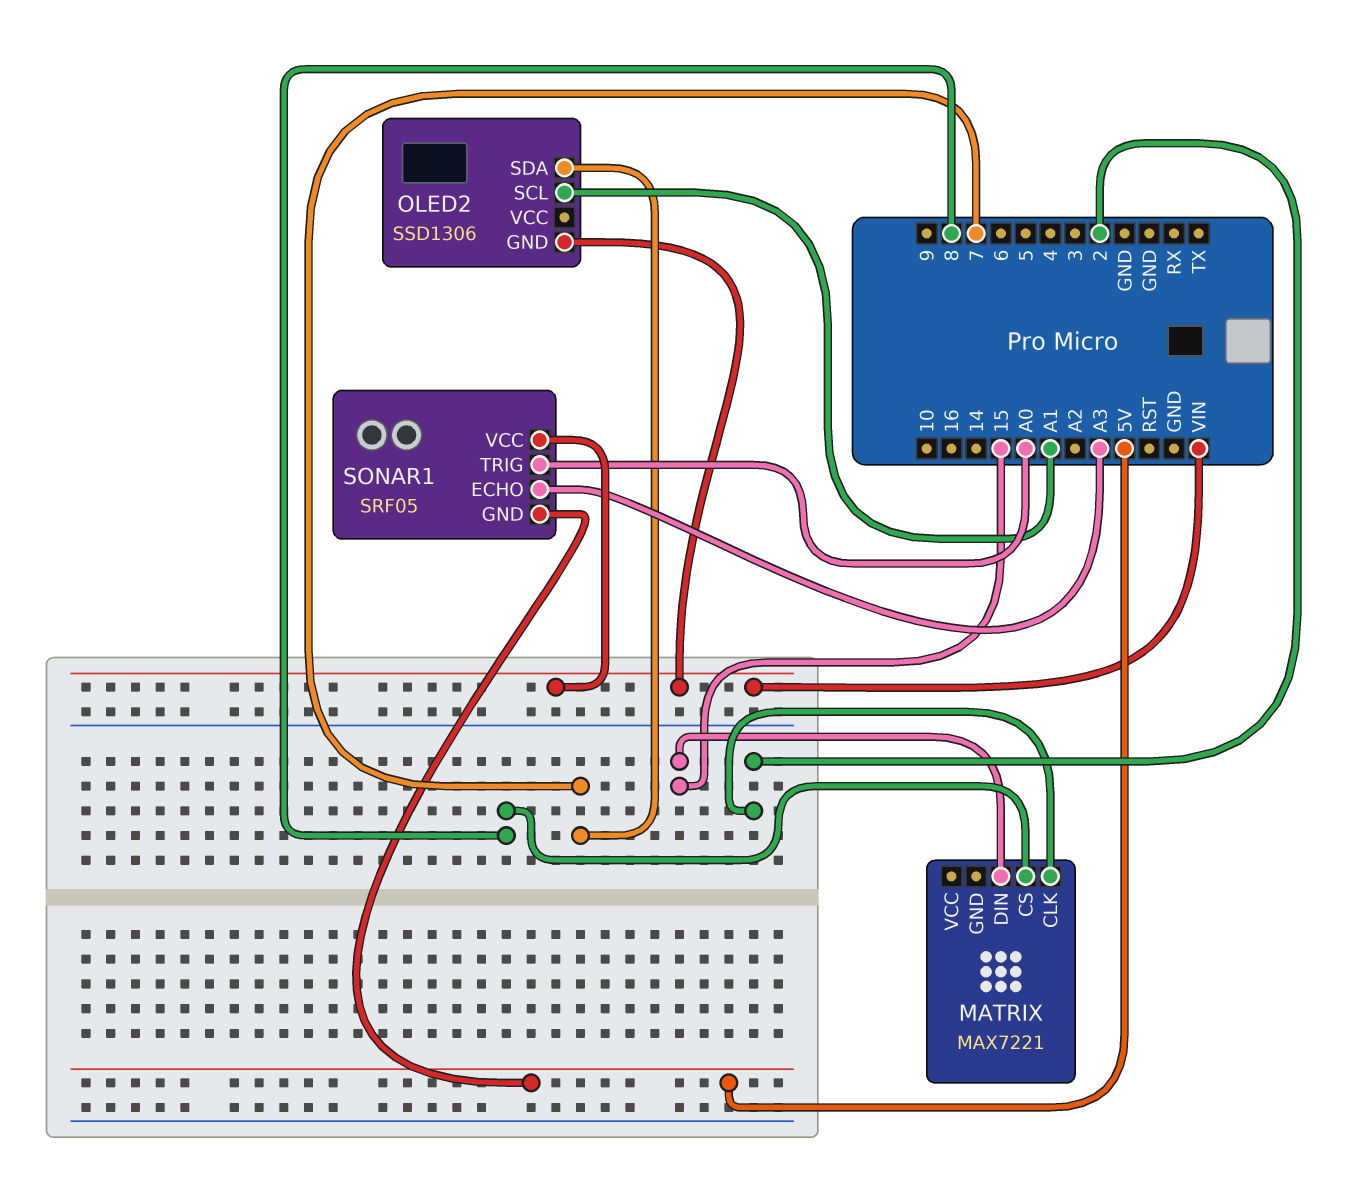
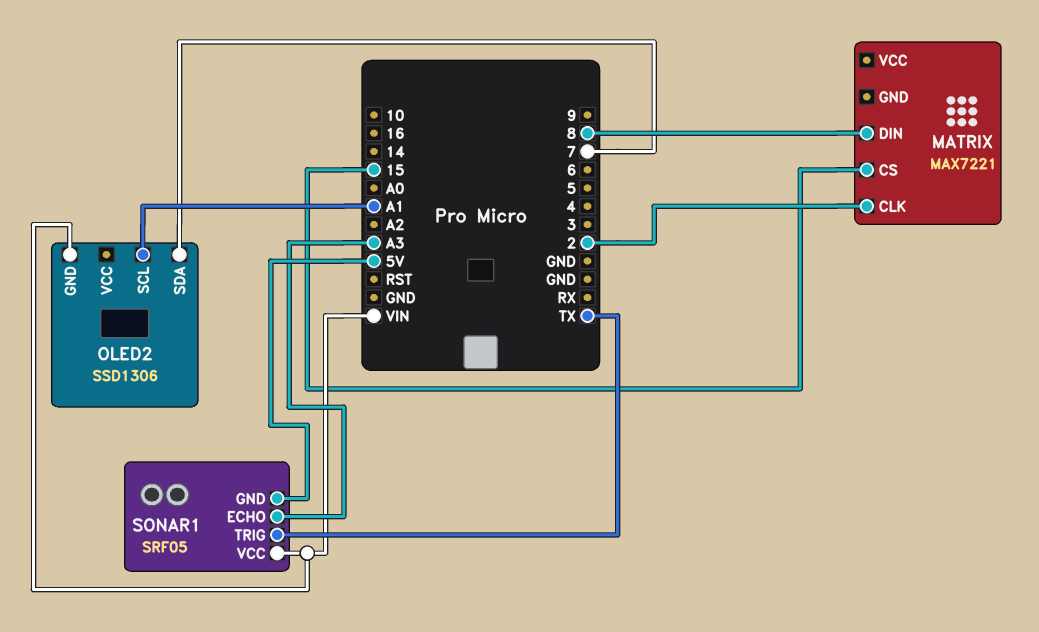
MATRIX pin CS: 8 -> 15
MATRIX pin DIN: 15 -> 8
SONAR1 pin TRIG: A0 -> TX

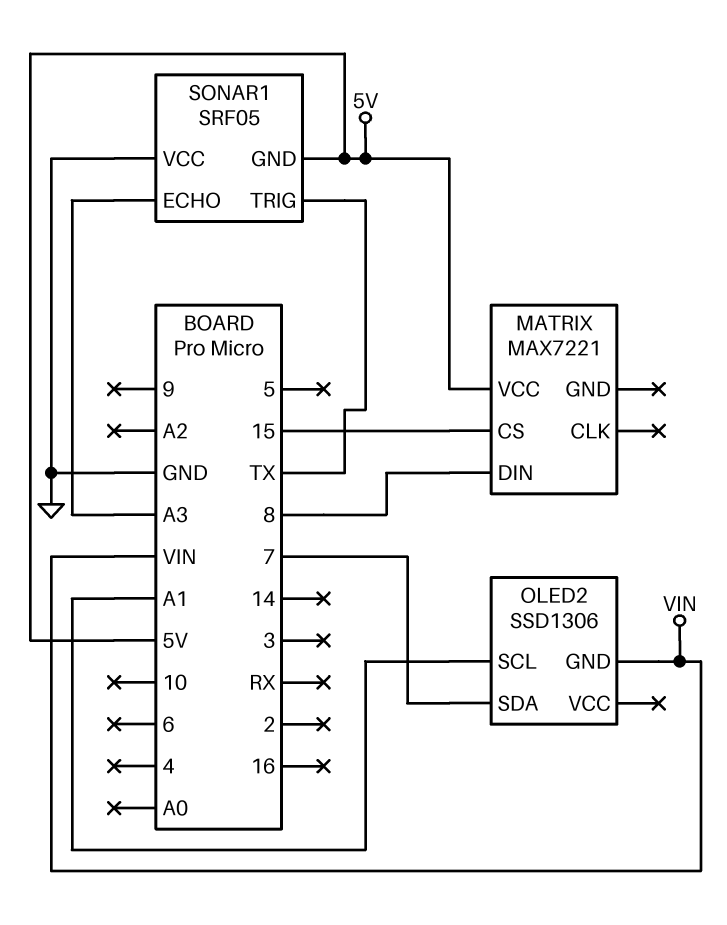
MATRIX pin CLK: 2 -> none
MATRIX pin VCC: none -> 5V
SONAR1 pin VCC: VIN -> GND

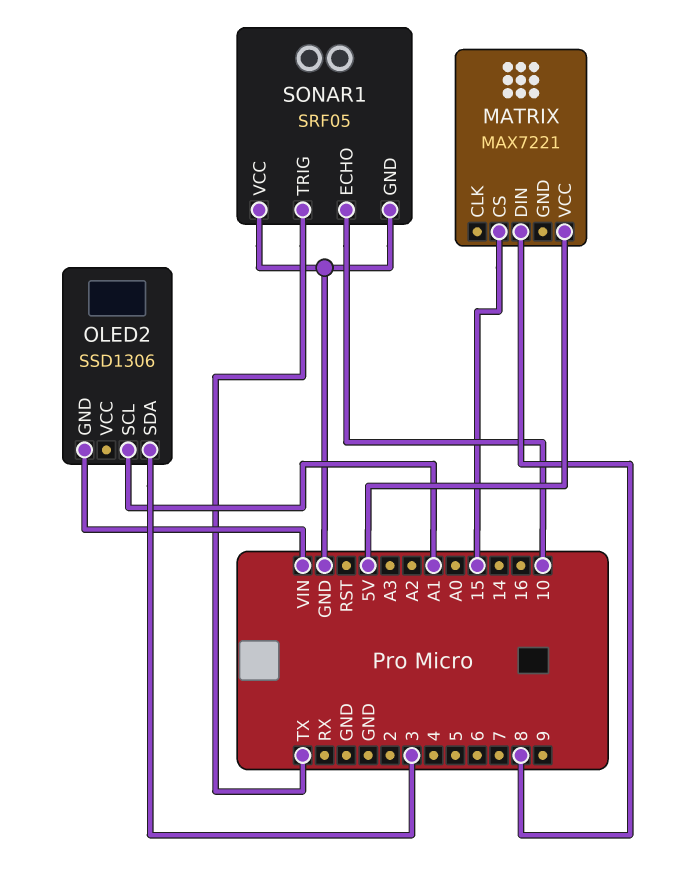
OLED2 pin SDA: 7 -> 3
SONAR1 pin ECHO: A3 -> 10
SONAR1 pin GND: 5V -> GND

